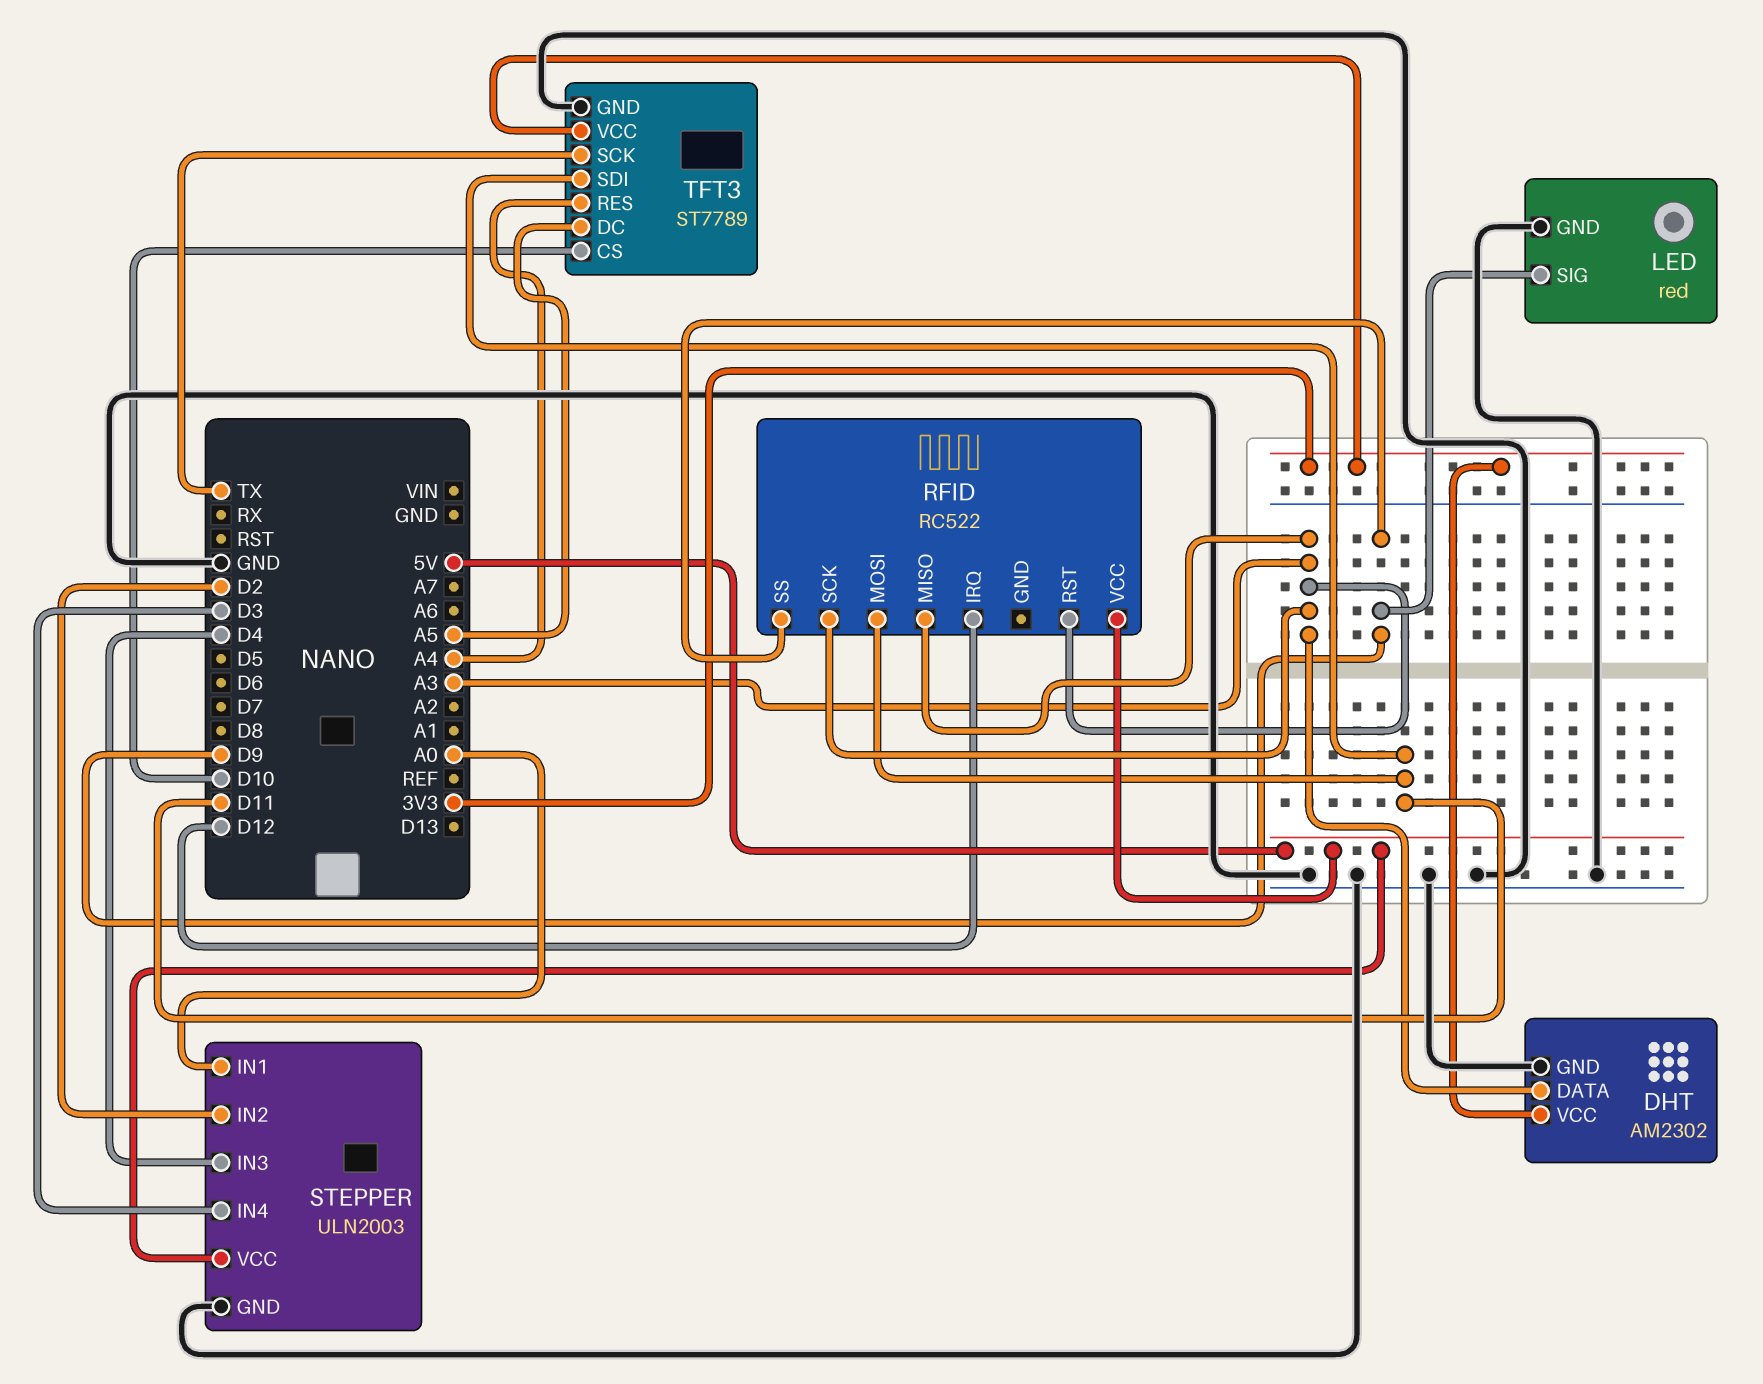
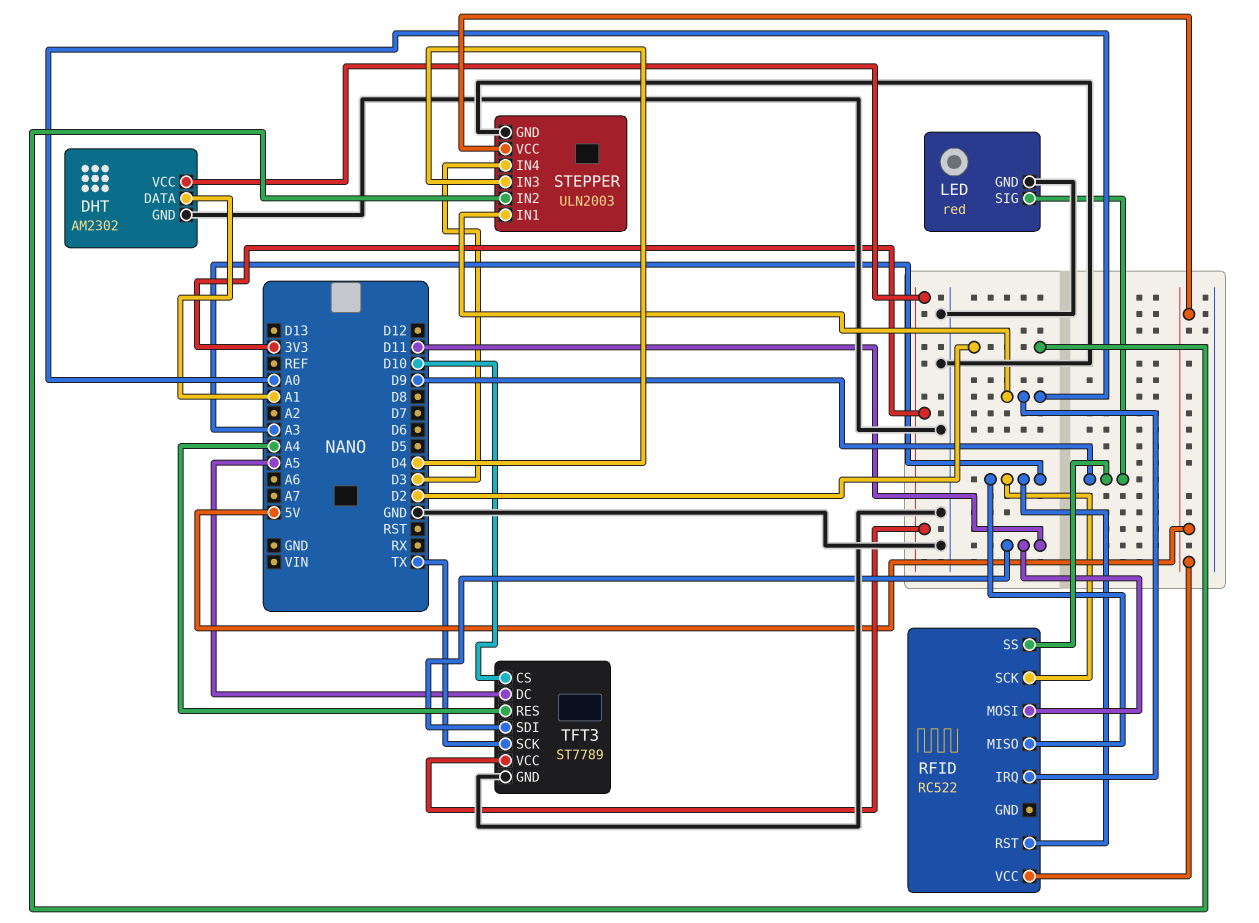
DHT pin DATA: A3 -> A1
RFID pin IRQ: D12 -> A0

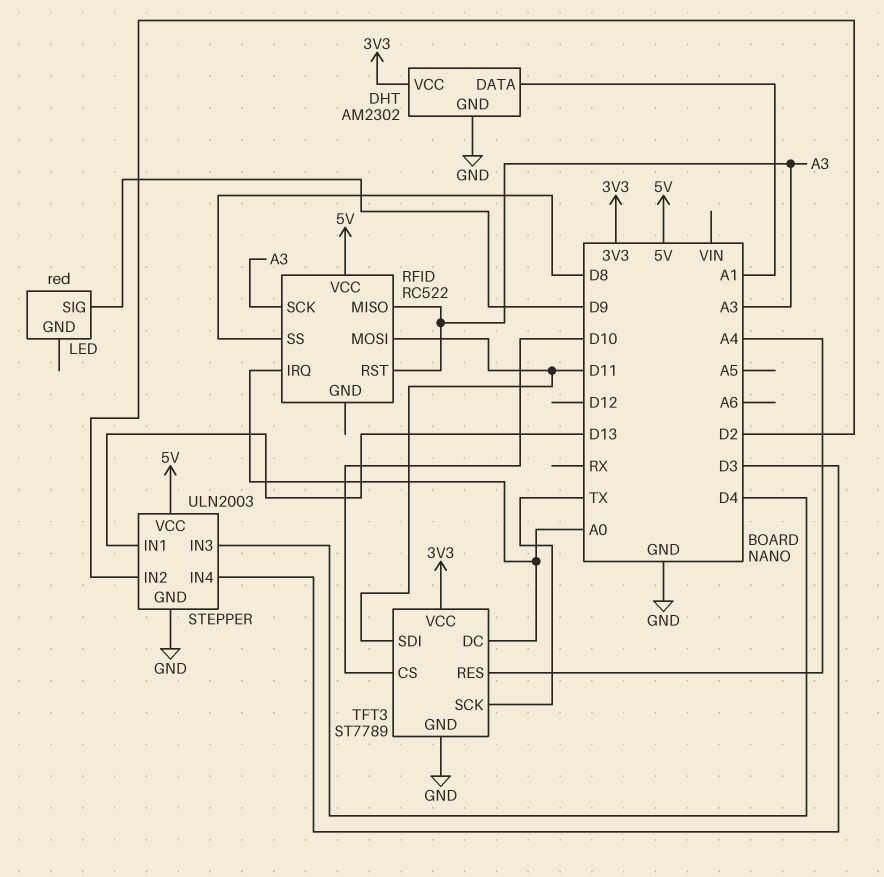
LED pin GND: GND -> none
RFID pin SS: D9 -> D8
STEPPER pin IN1: A0 -> D13
TFT3 pin DC: A5 -> A0

